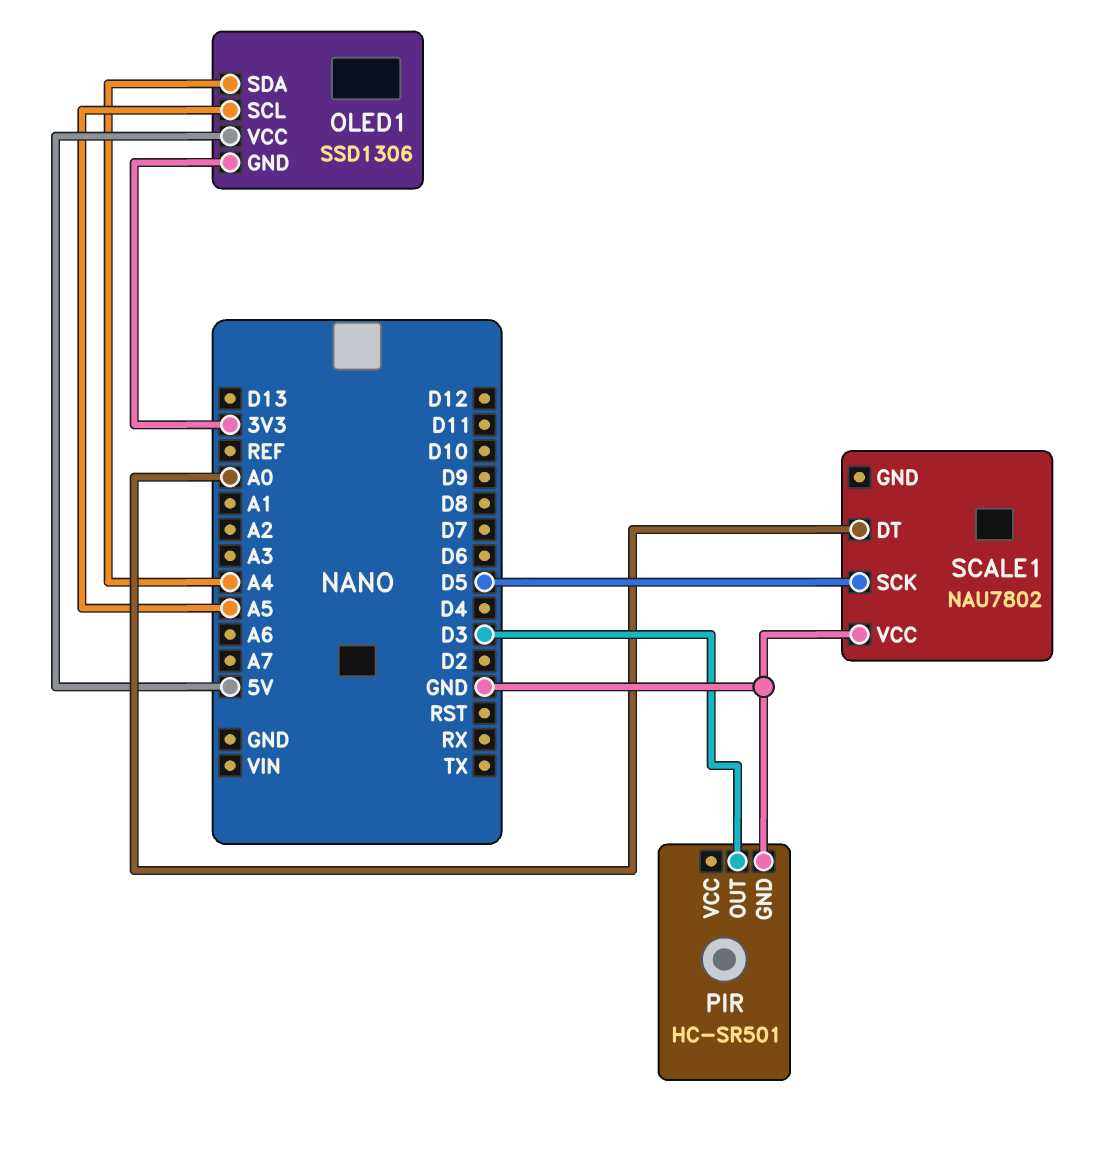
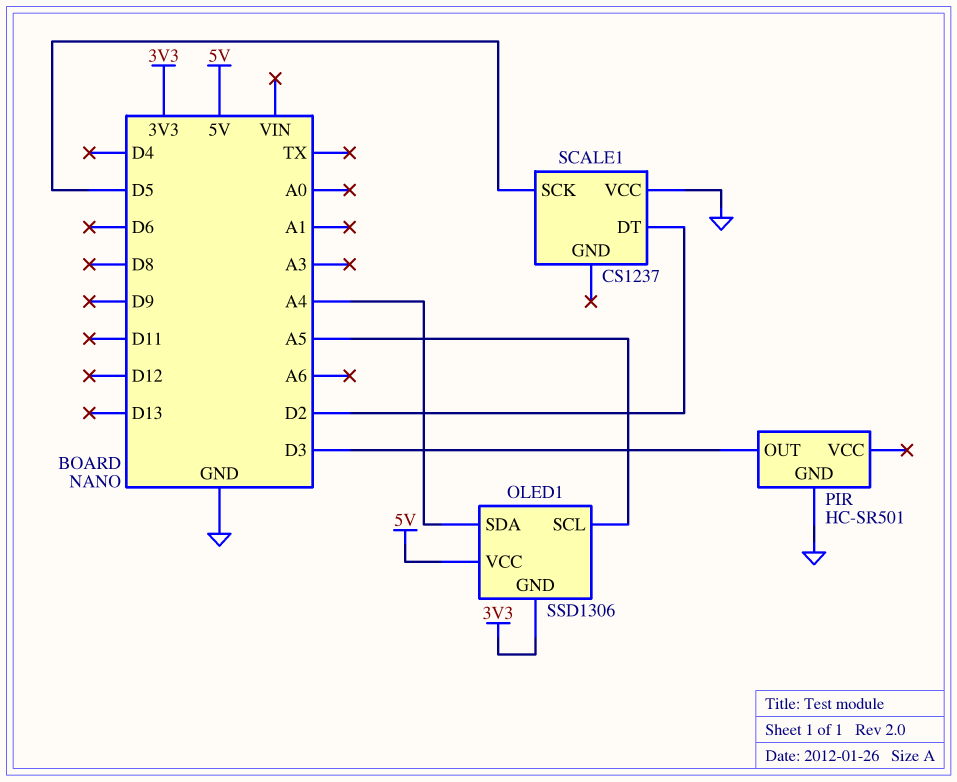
SCALE1: NAU7802 -> CS1237
SCALE1 pin DT: A0 -> D2

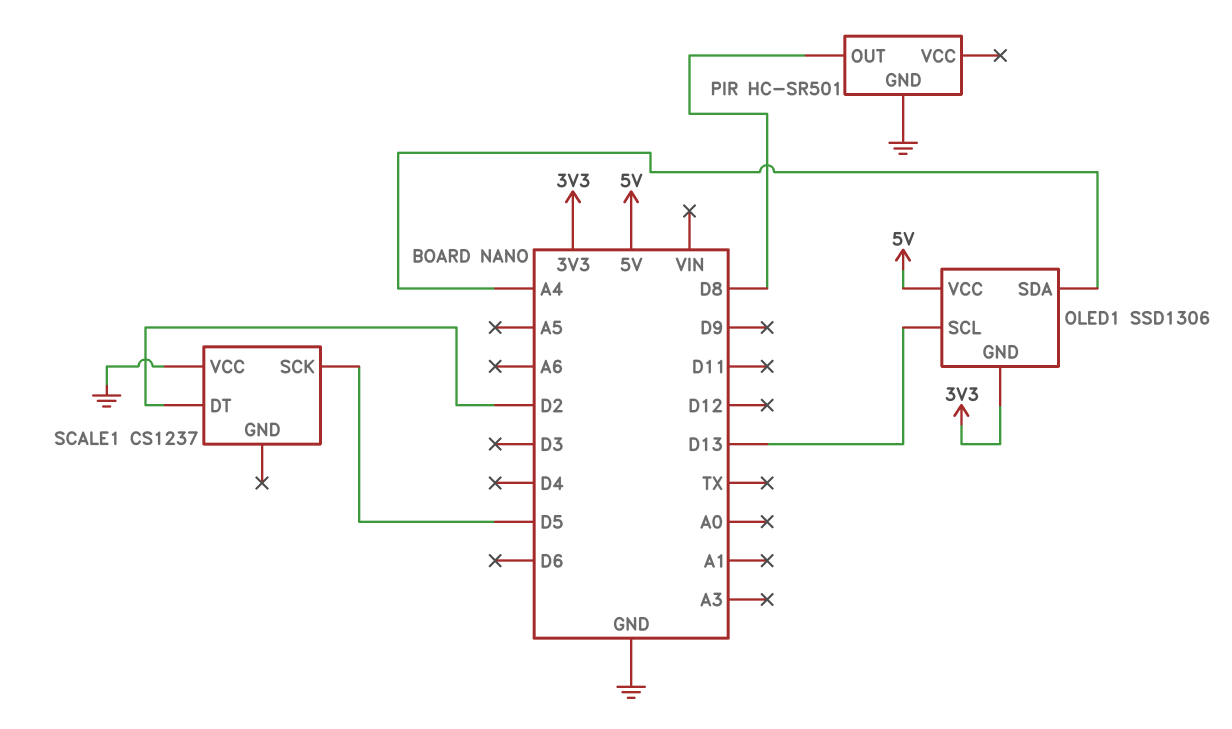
OLED1 pin SCL: A5 -> D13
PIR pin OUT: D3 -> D8

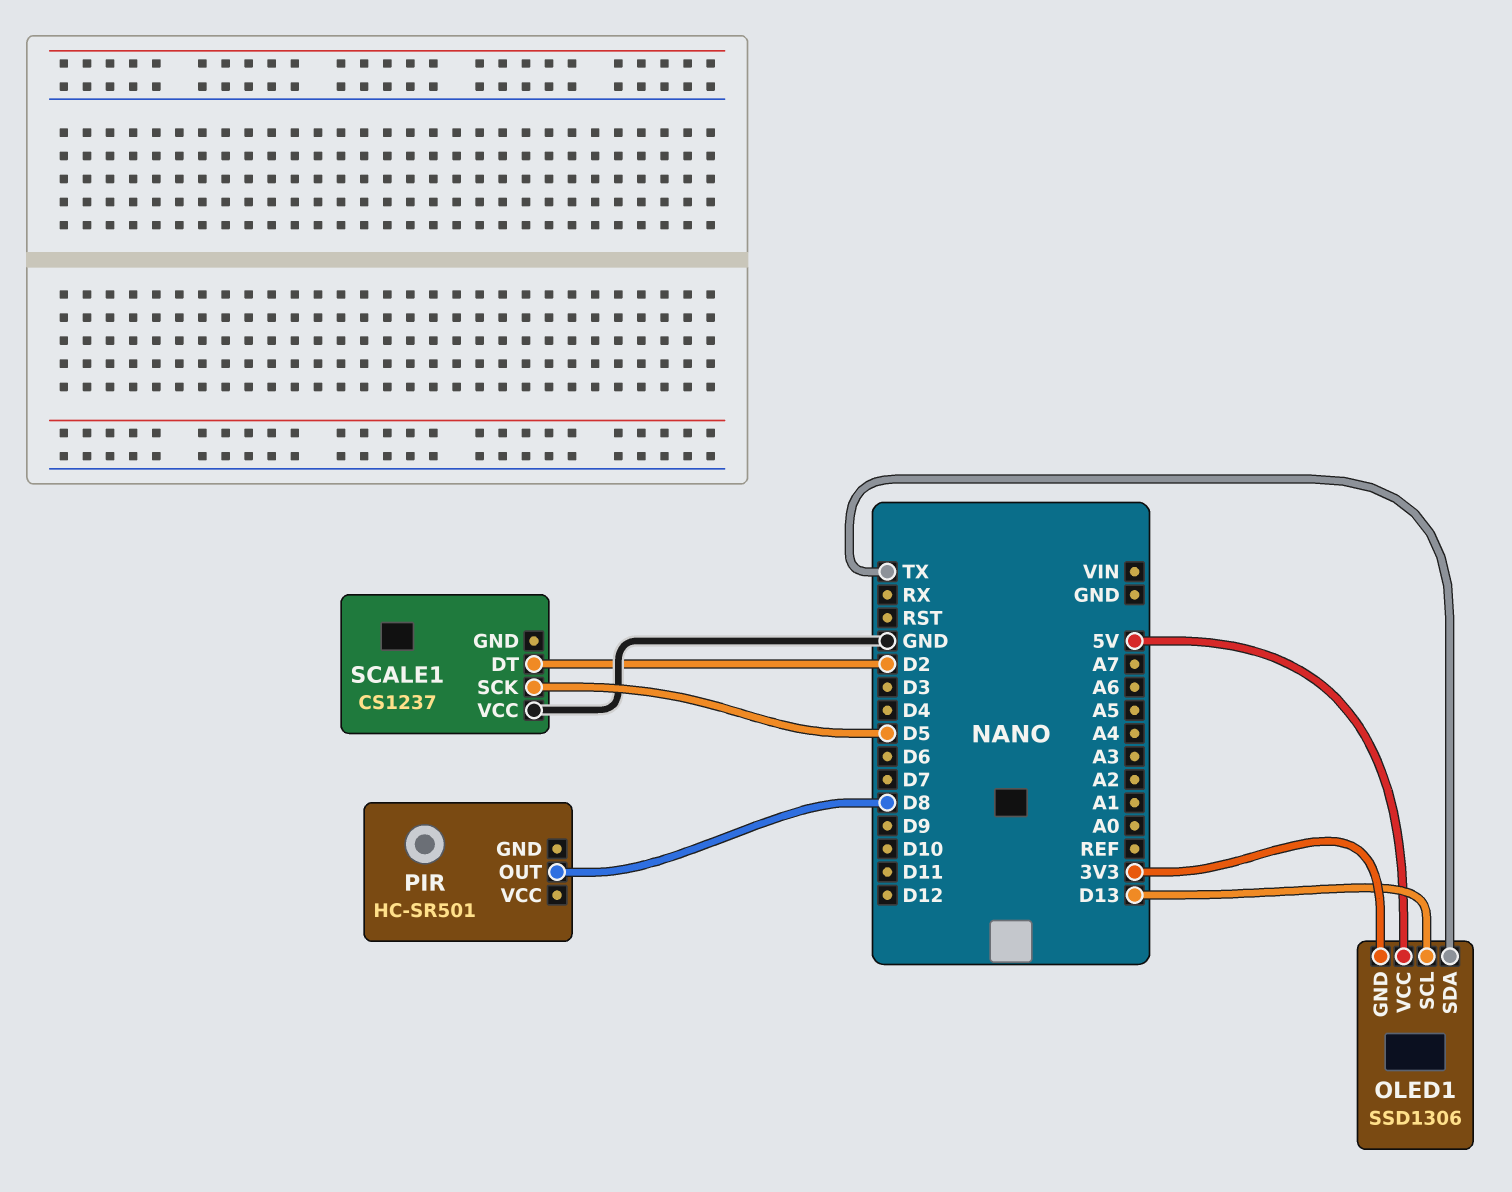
OLED1 pin SDA: A4 -> TX
PIR pin GND: GND -> none

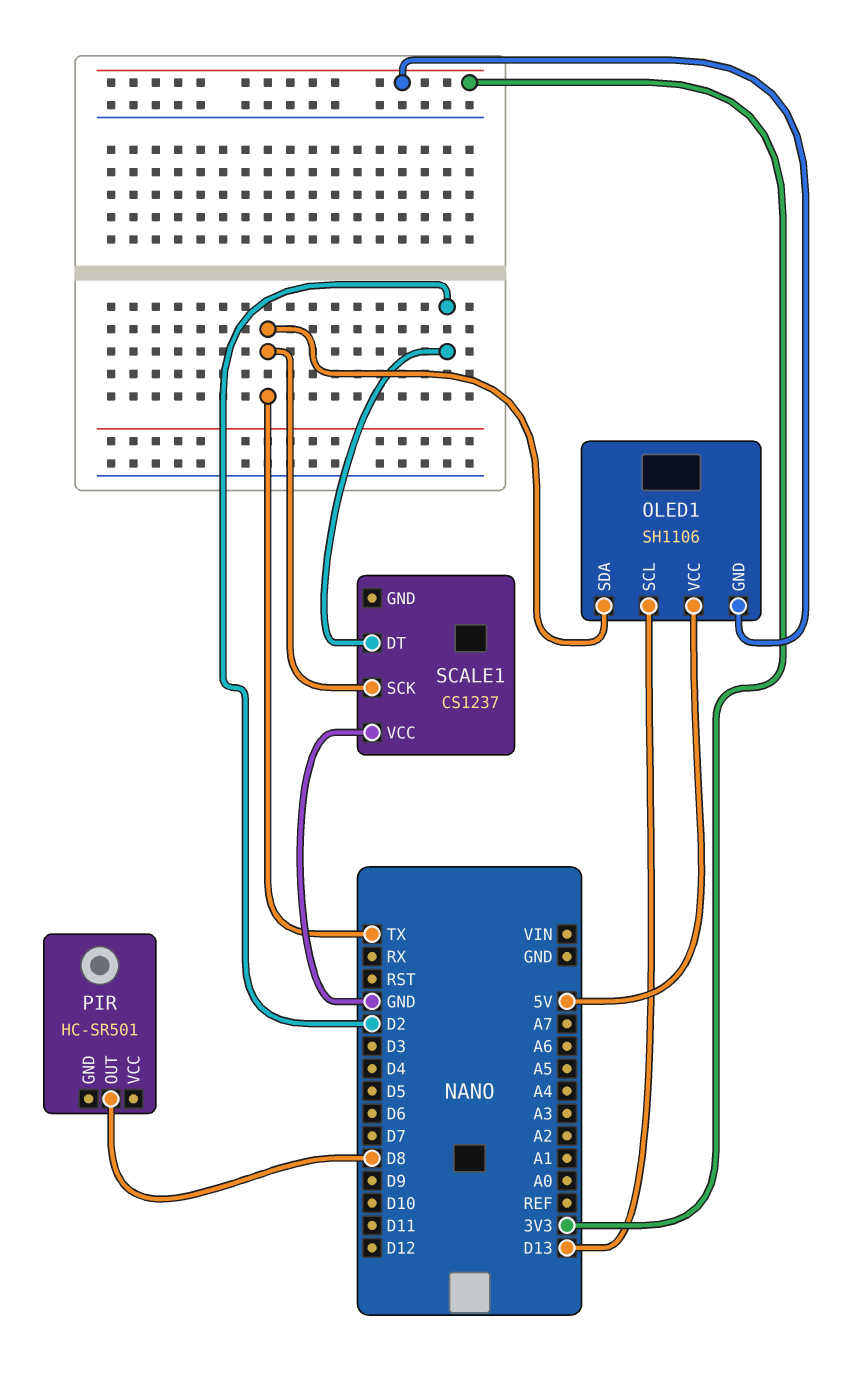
OLED1: SSD1306 -> SH1106
SCALE1 pin SCK: D5 -> TX

